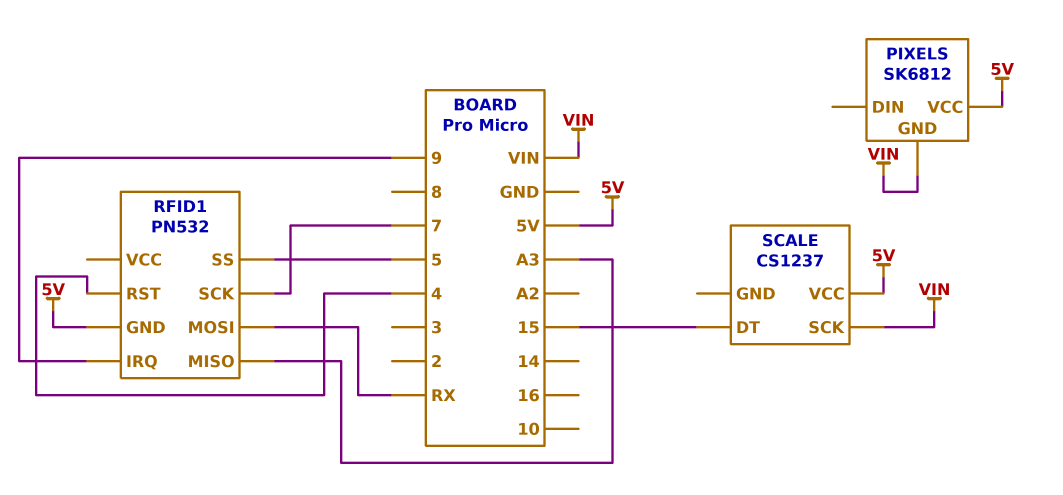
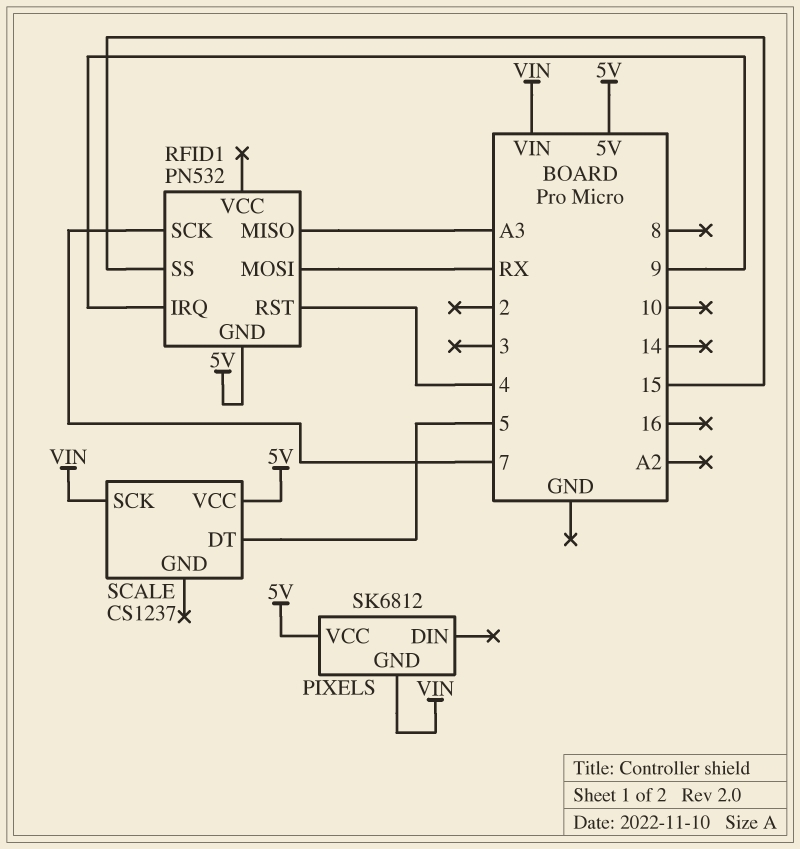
RFID1 pin SS: 5 -> 15
SCALE pin DT: 15 -> 5

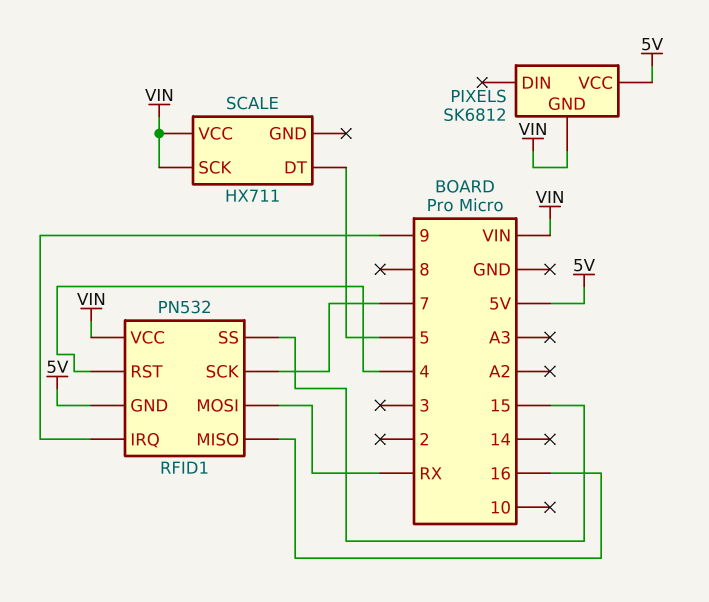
RFID1 pin MISO: A3 -> 16
RFID1 pin VCC: none -> VIN
SCALE: CS1237 -> HX711
SCALE pin VCC: 5V -> VIN

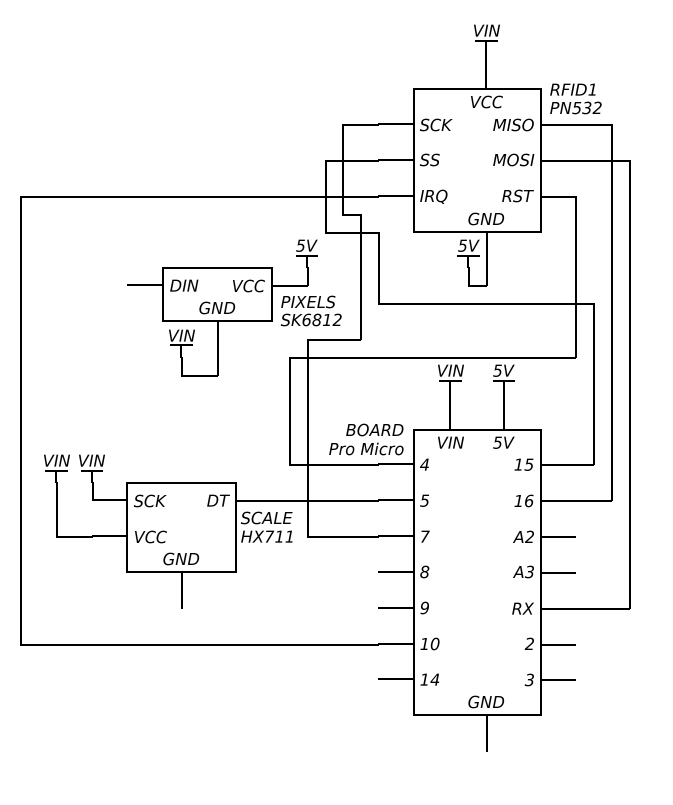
RFID1 pin IRQ: 9 -> 10

